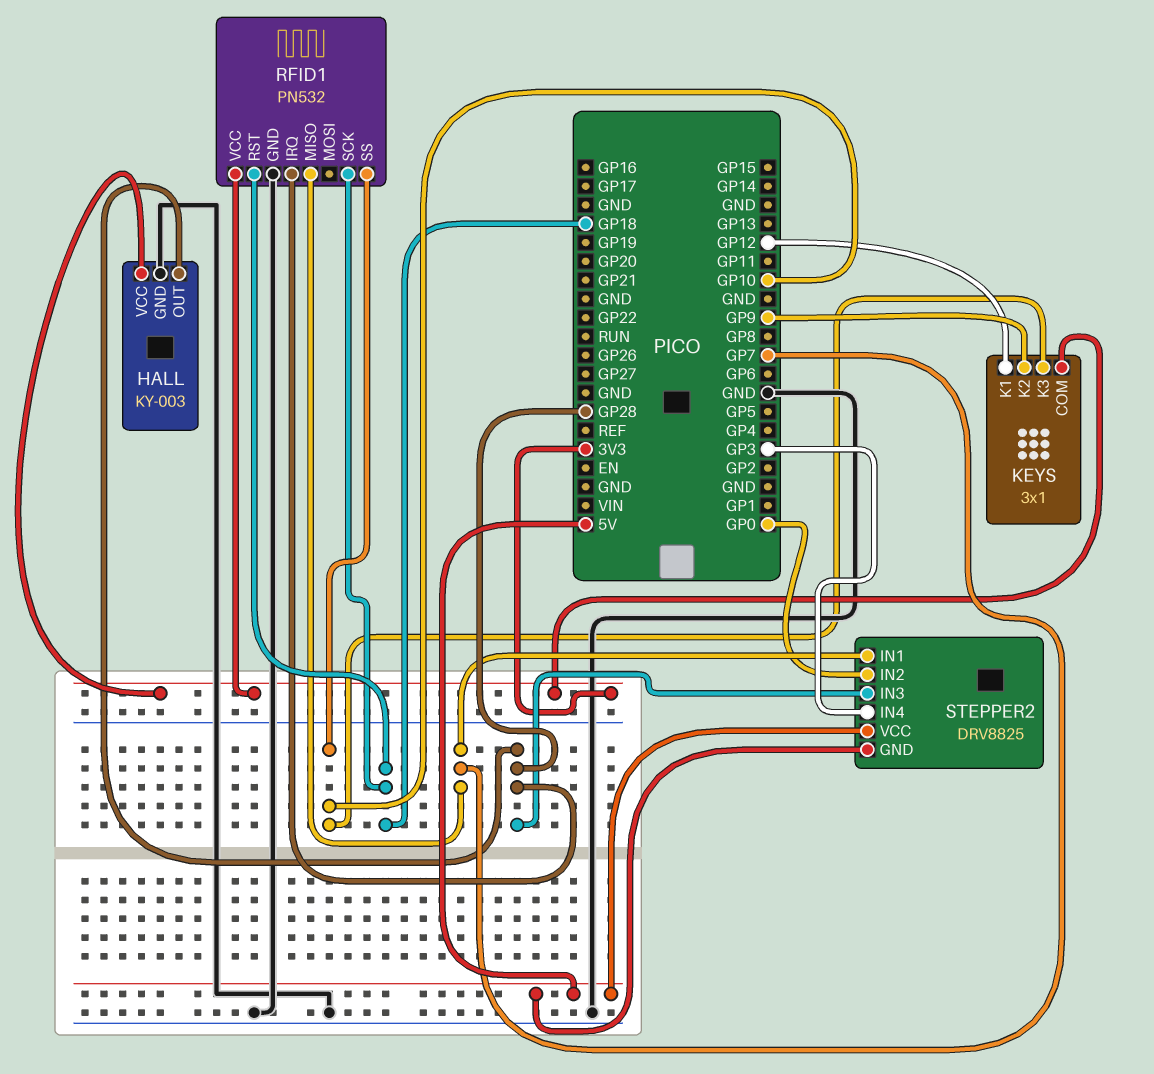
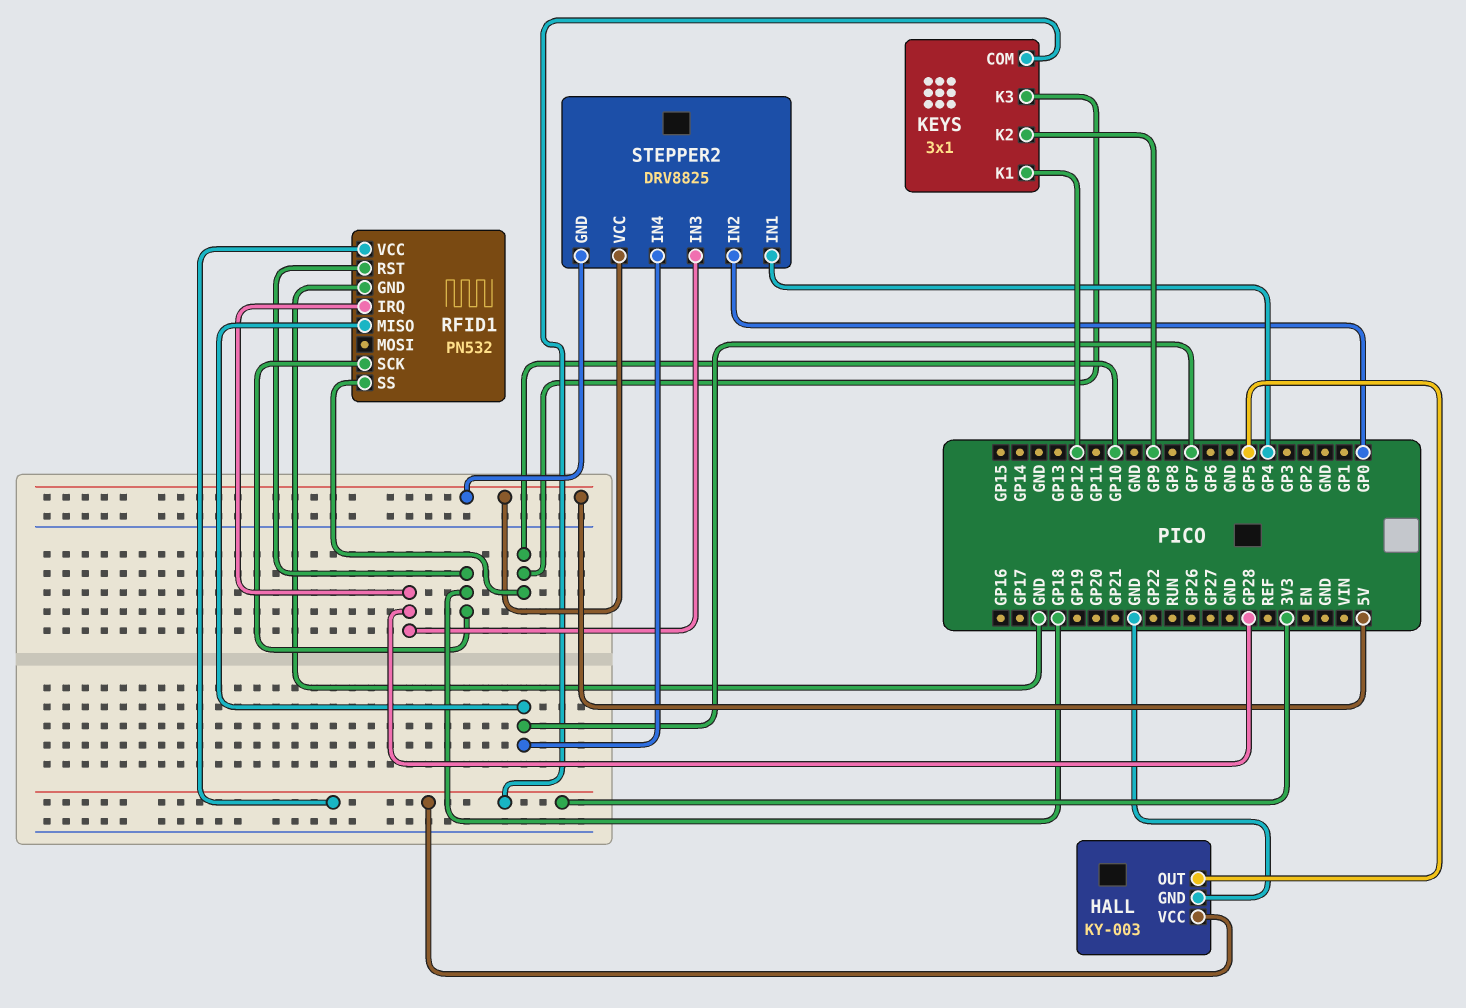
HALL pin OUT: GP28 -> GP5
STEPPER2 pin IN1: GP7 -> GP4
STEPPER2 pin IN4: GP3 -> GP7

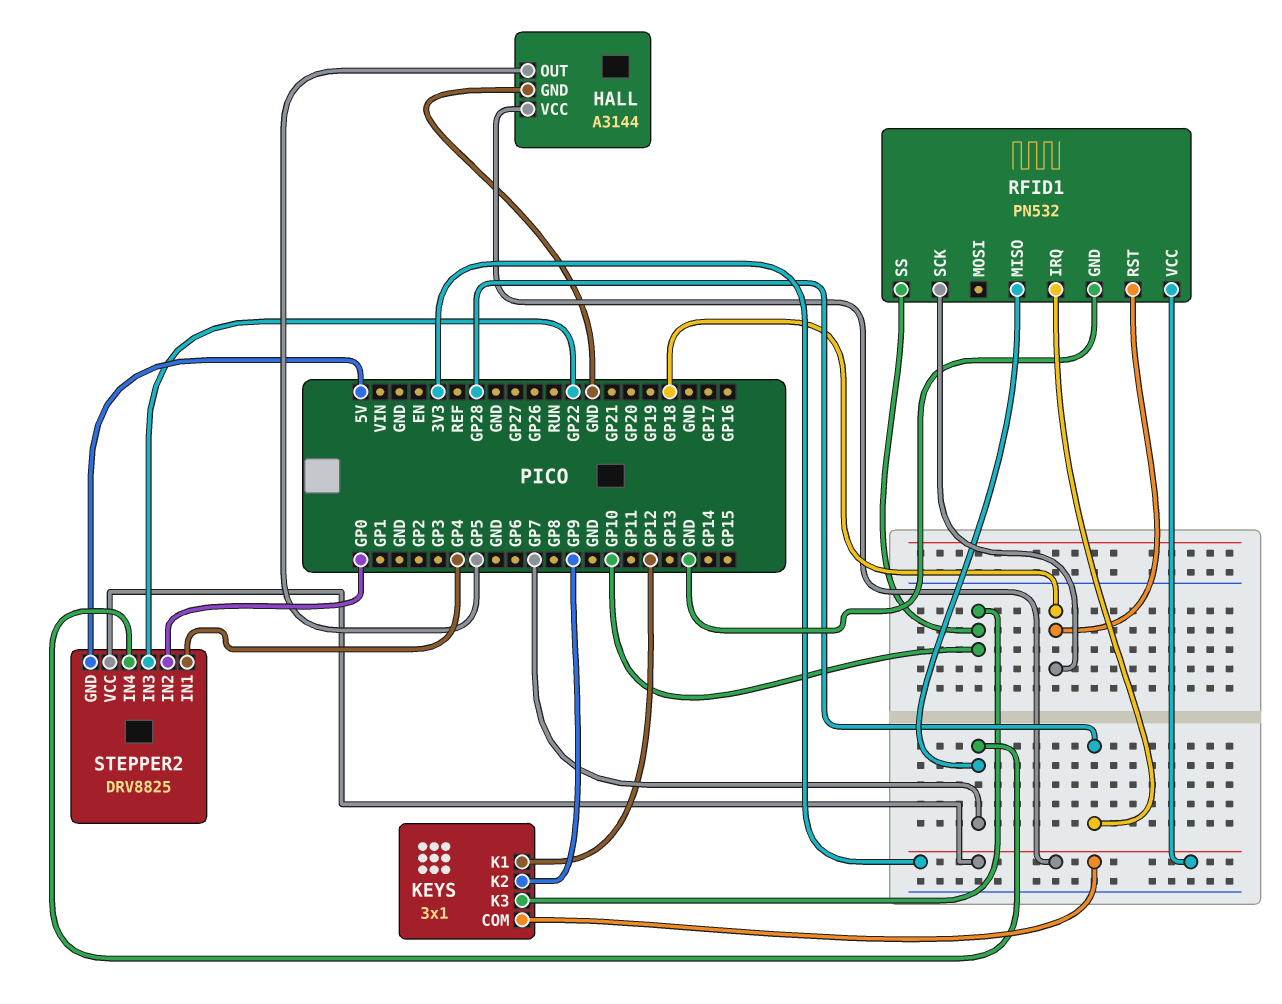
HALL: KY-003 -> A3144
STEPPER2 pin IN3: GP28 -> GP22
STEPPER2 pin VCC: 5V -> 3V3

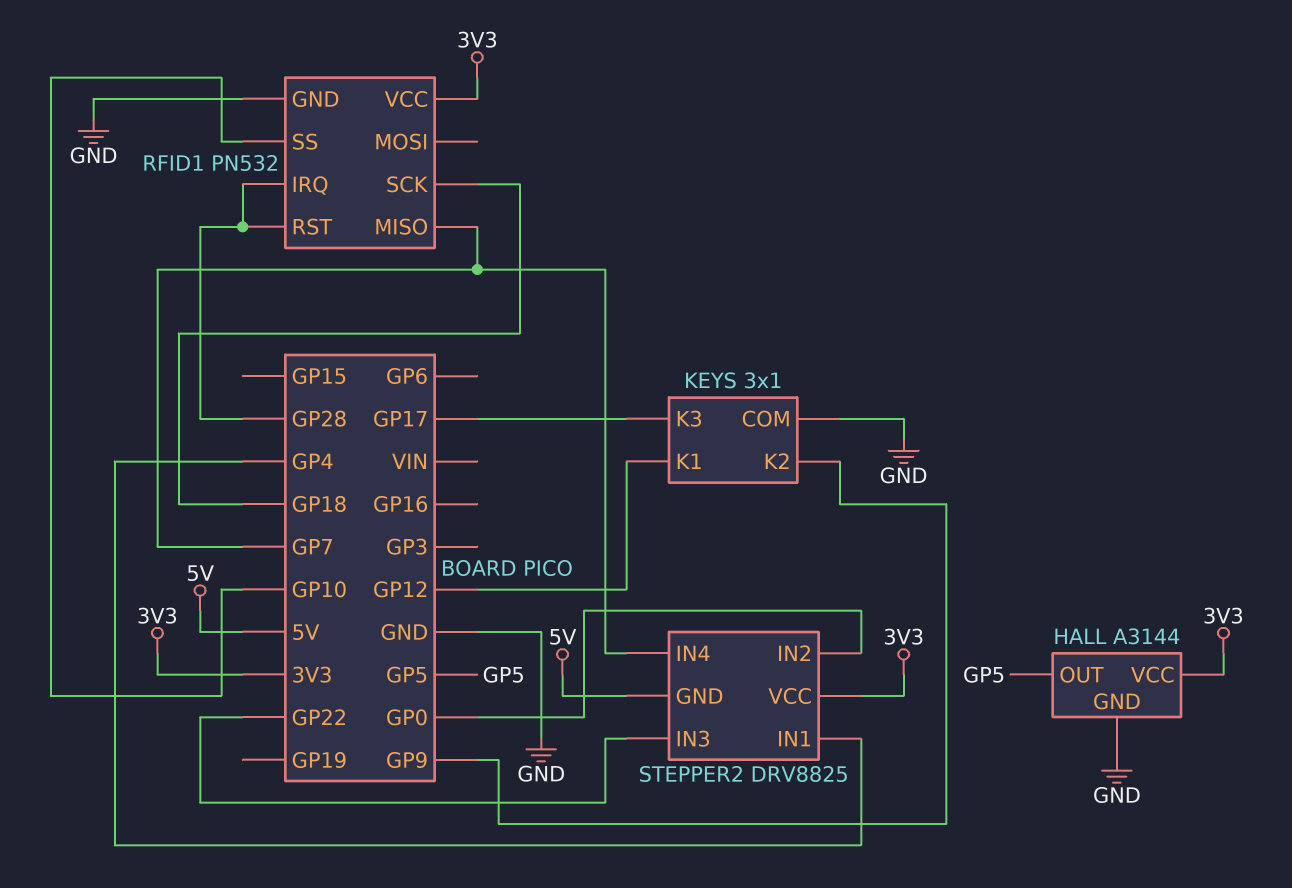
KEYS pin COM: 3V3 -> GND
KEYS pin K3: GP10 -> GP17
RFID1 pin RST: GP18 -> GP28

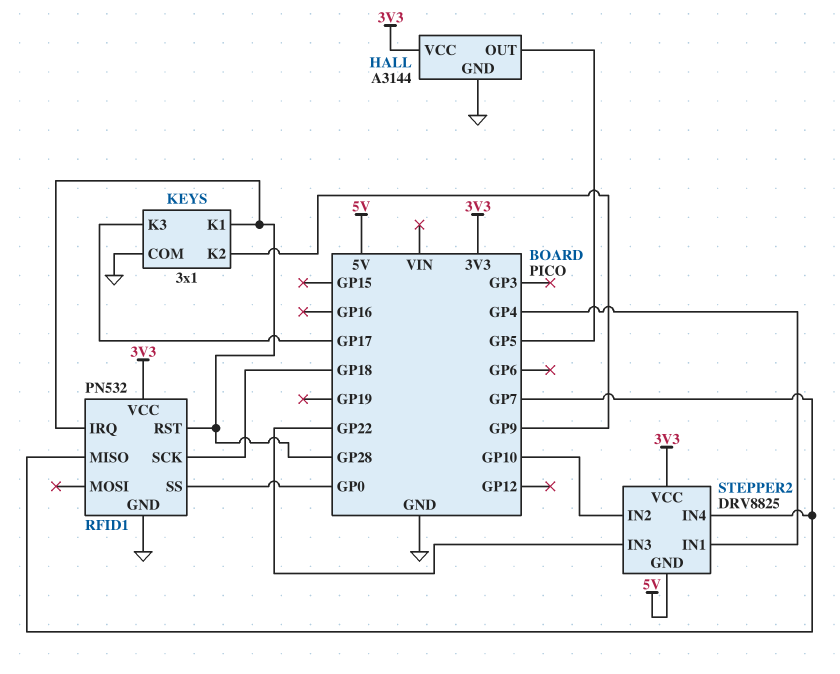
KEYS pin K1: GP12 -> GP28
RFID1 pin SS: GP10 -> GP0
STEPPER2 pin IN2: GP0 -> GP10

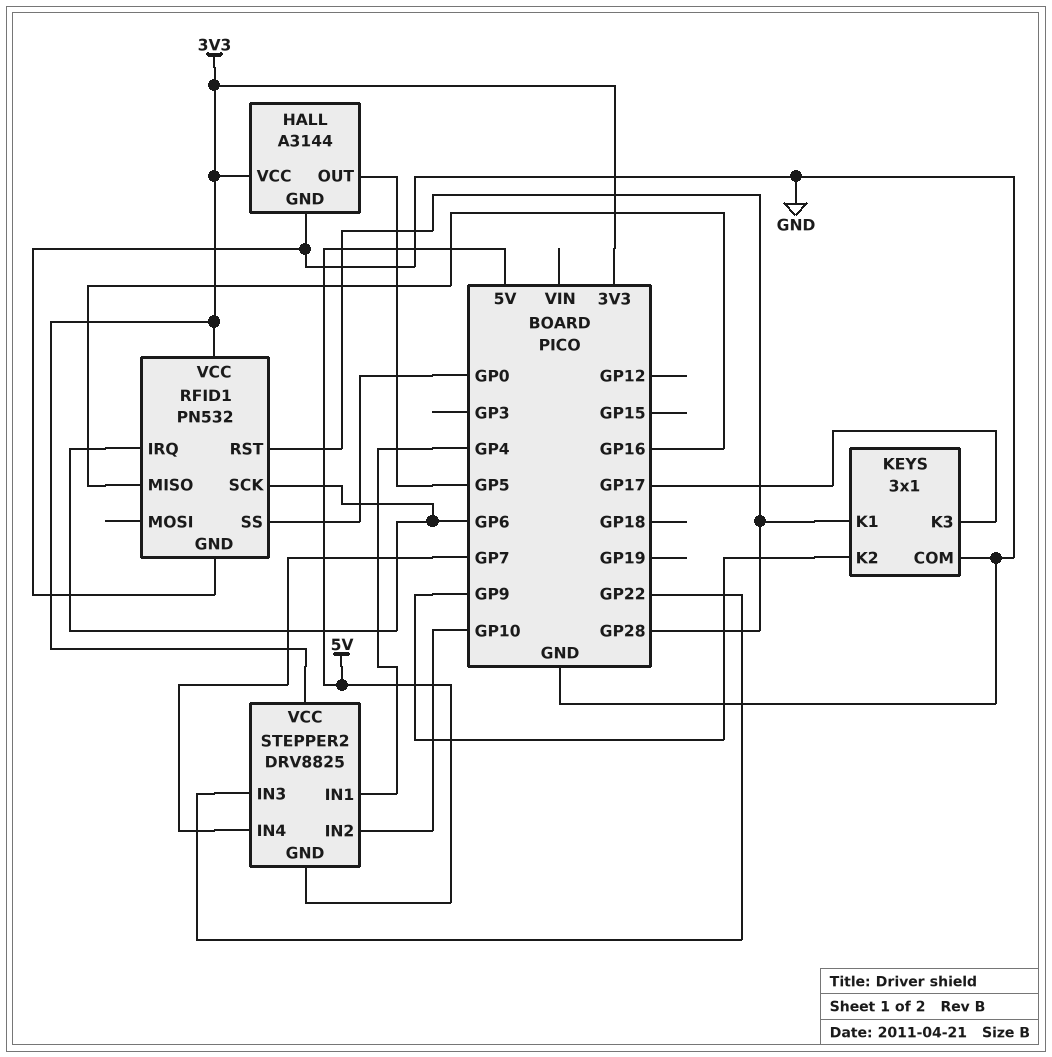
RFID1 pin IRQ: GP28 -> GP6
RFID1 pin MISO: GP7 -> GP16
RFID1 pin SCK: GP18 -> GP6

